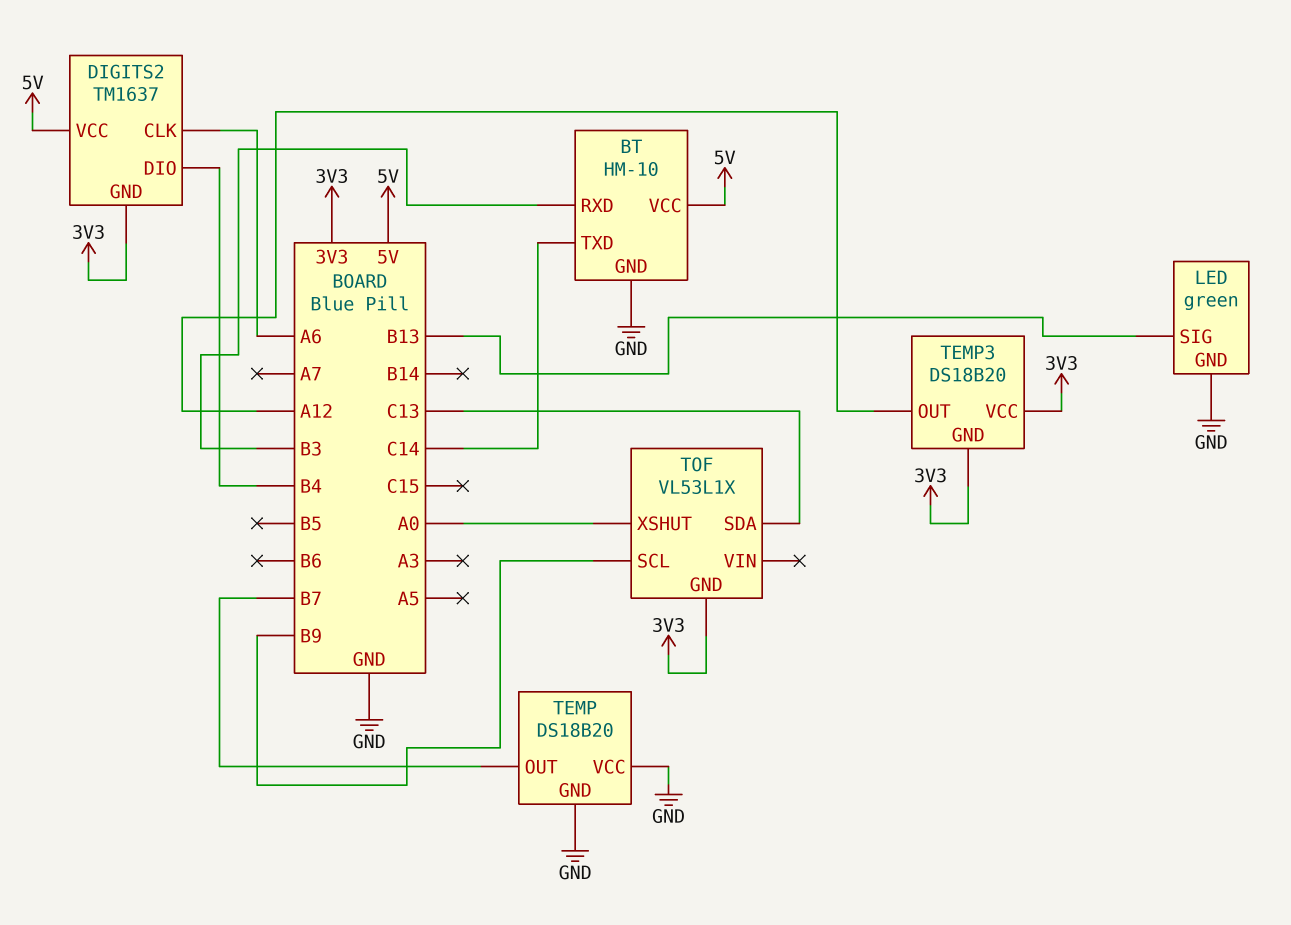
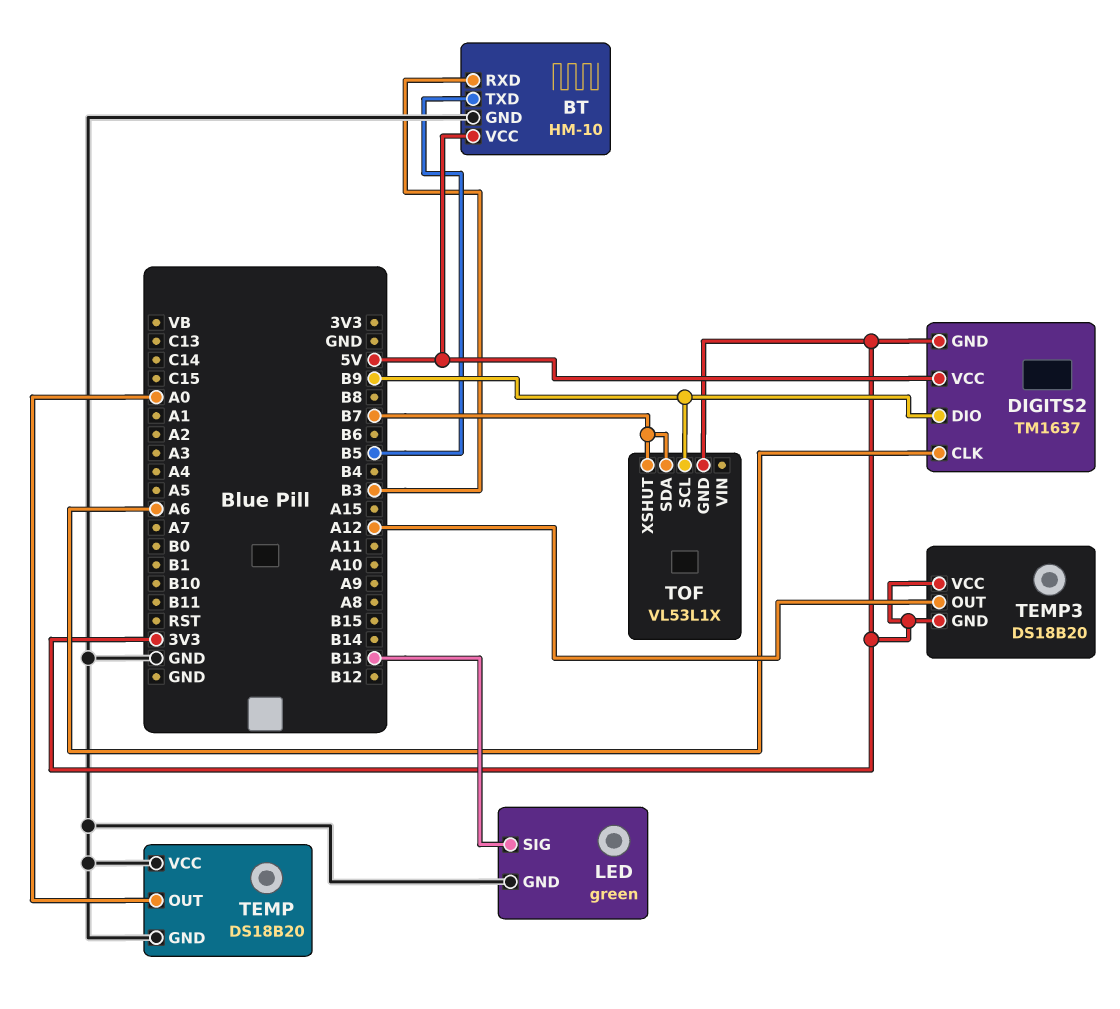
BT pin TXD: C14 -> B5
DIGITS2 pin DIO: B4 -> B9
TEMP pin OUT: B7 -> A0
TOF pin SDA: C13 -> B7
TOF pin XSHUT: A0 -> B7

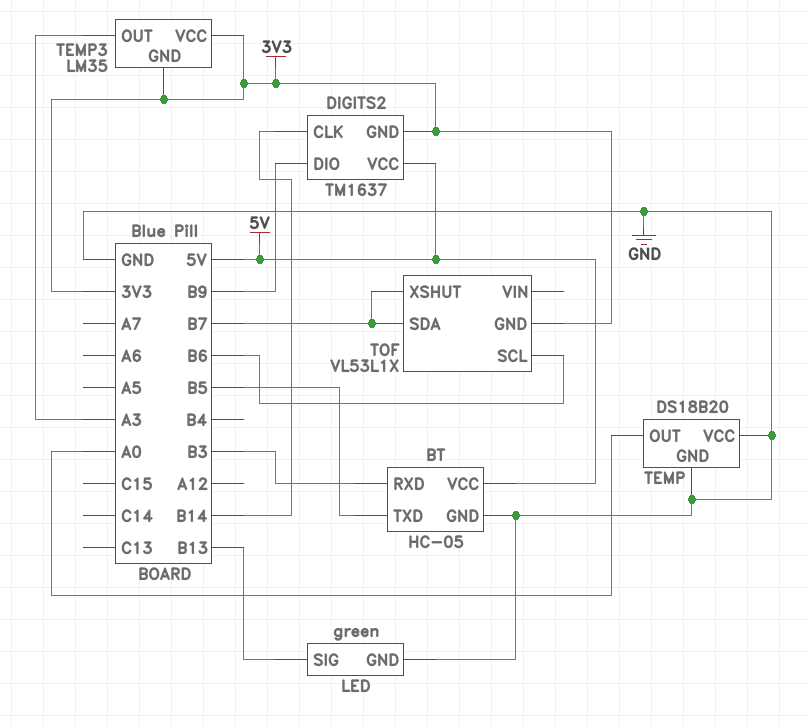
BT: HM-10 -> HC-05
DIGITS2 pin CLK: A6 -> B14
TEMP3: DS18B20 -> LM35
TEMP3 pin OUT: A12 -> A3
TOF pin SCL: B9 -> B6

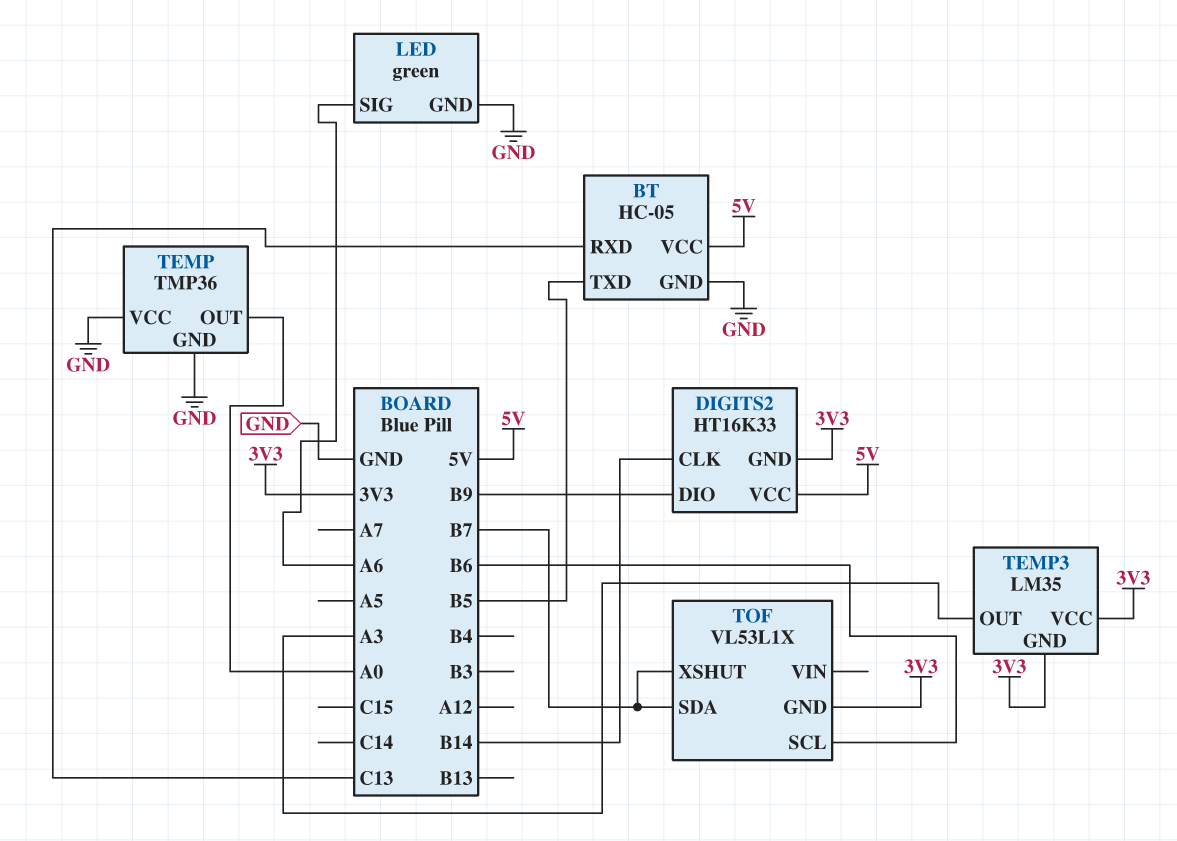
BT pin RXD: B3 -> C13
DIGITS2: TM1637 -> HT16K33
LED pin SIG: B13 -> A6
TEMP: DS18B20 -> TMP36

